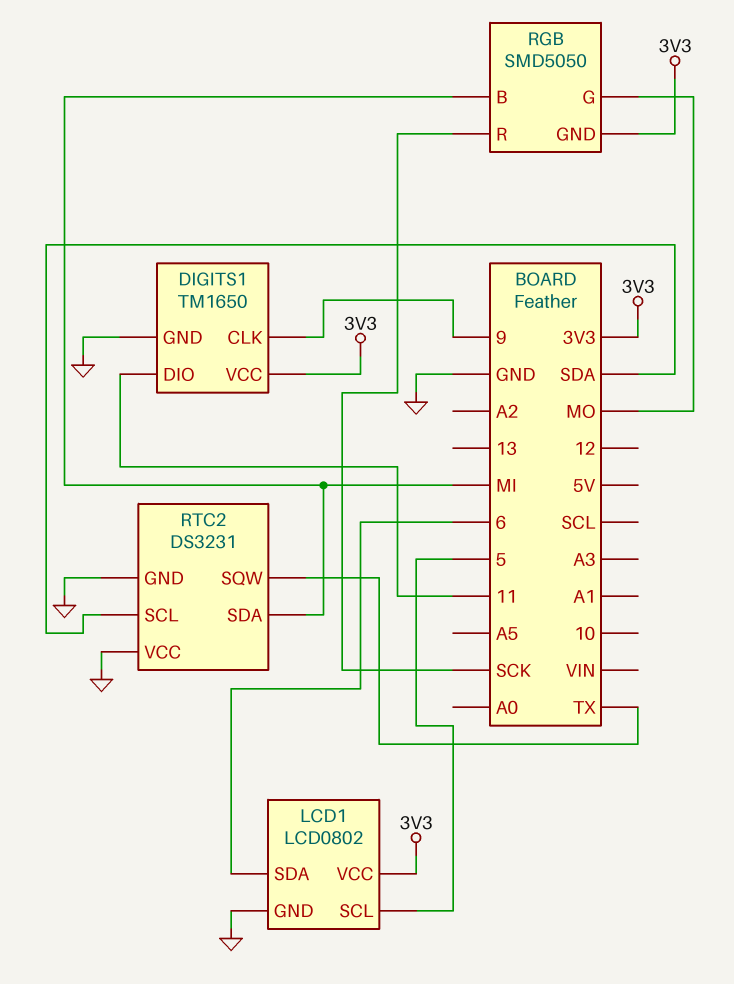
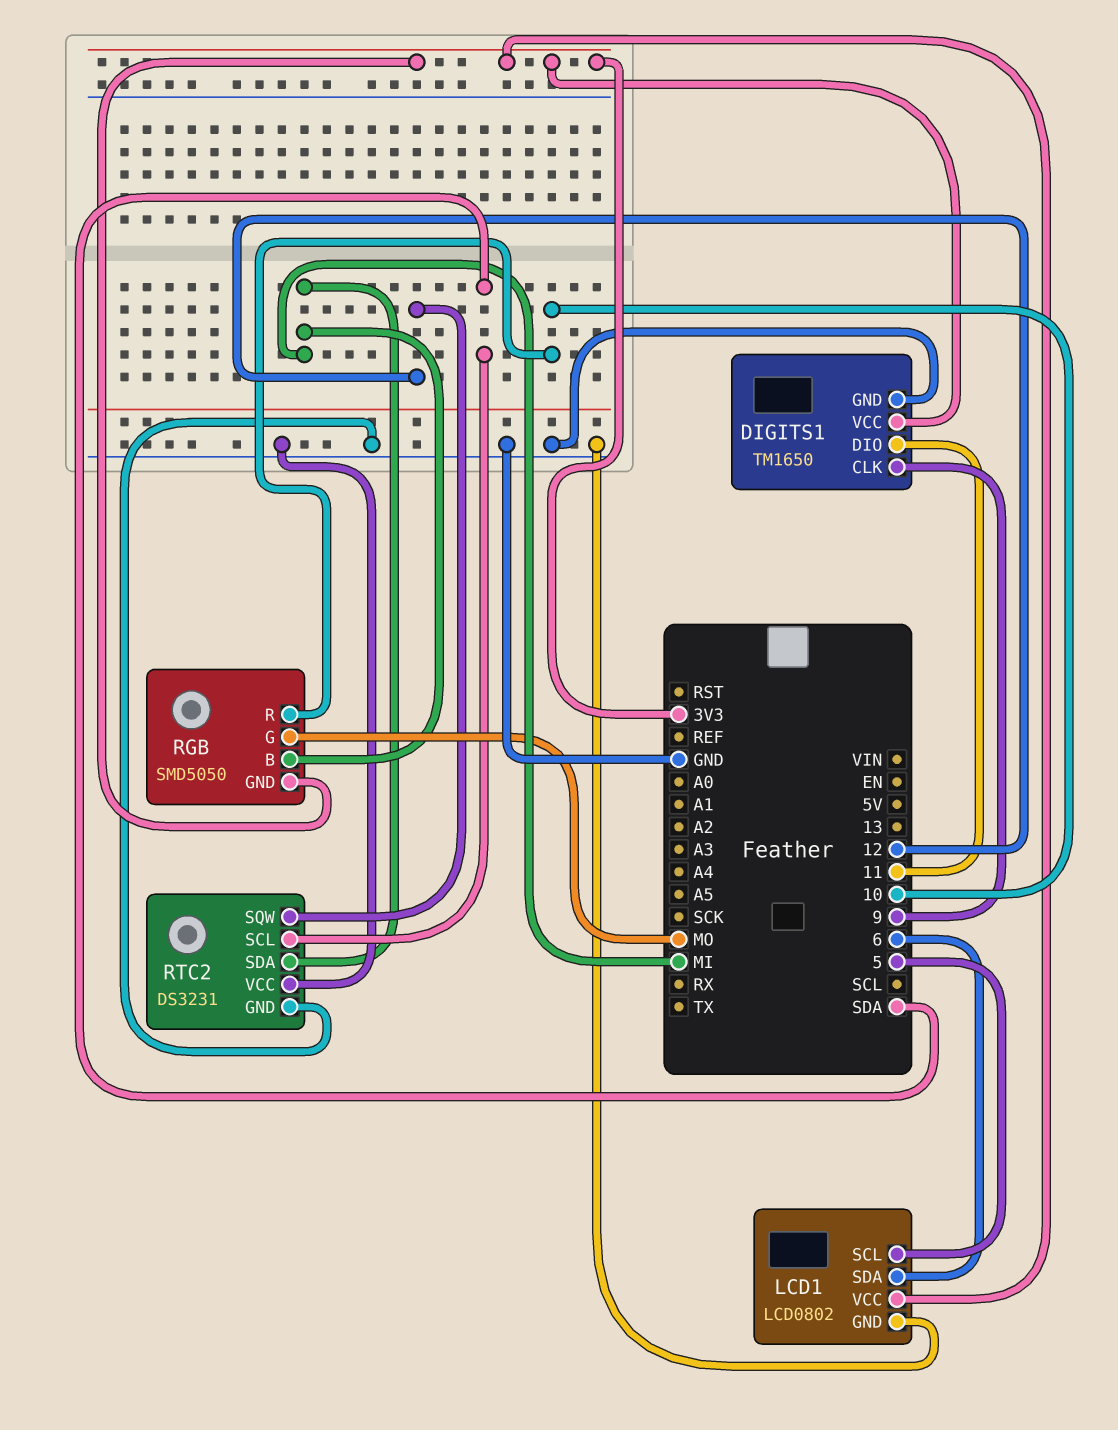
RGB pin R: SCK -> 10
RTC2 pin SQW: TX -> 12

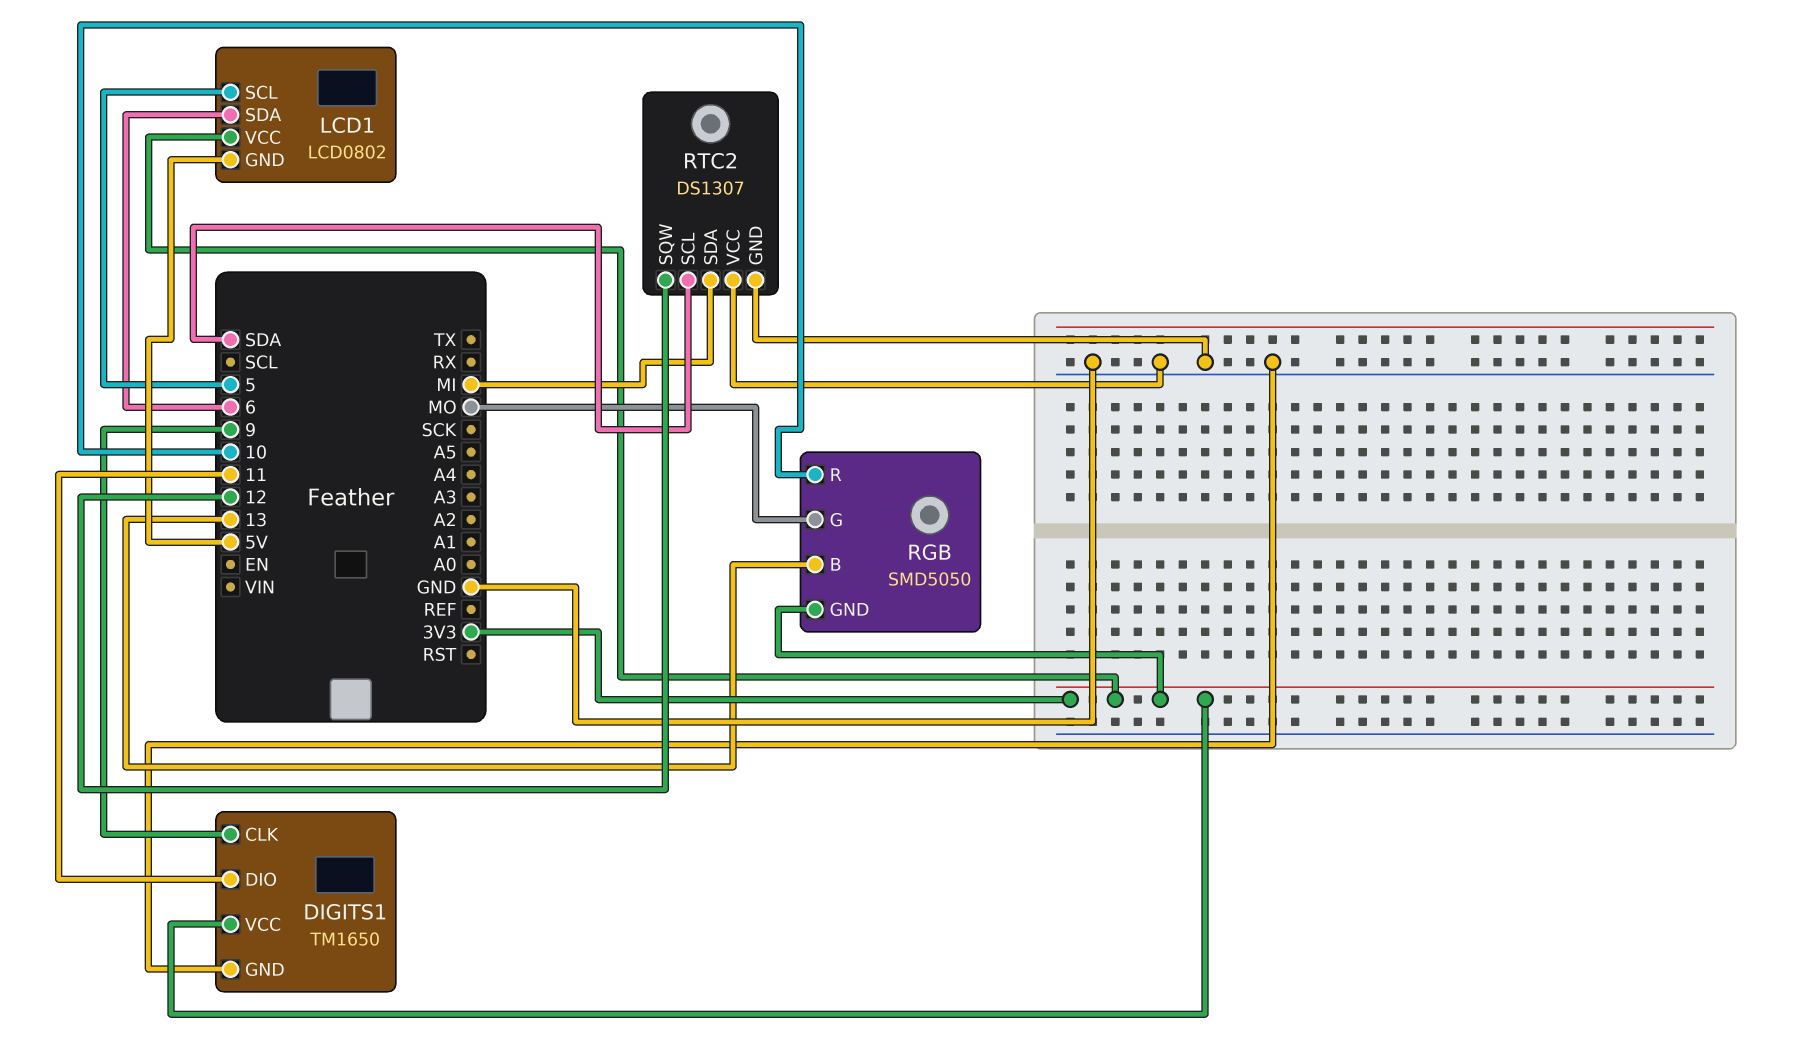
LCD1 pin GND: GND -> 5V
RGB pin B: MI -> 13
RTC2: DS3231 -> DS1307

